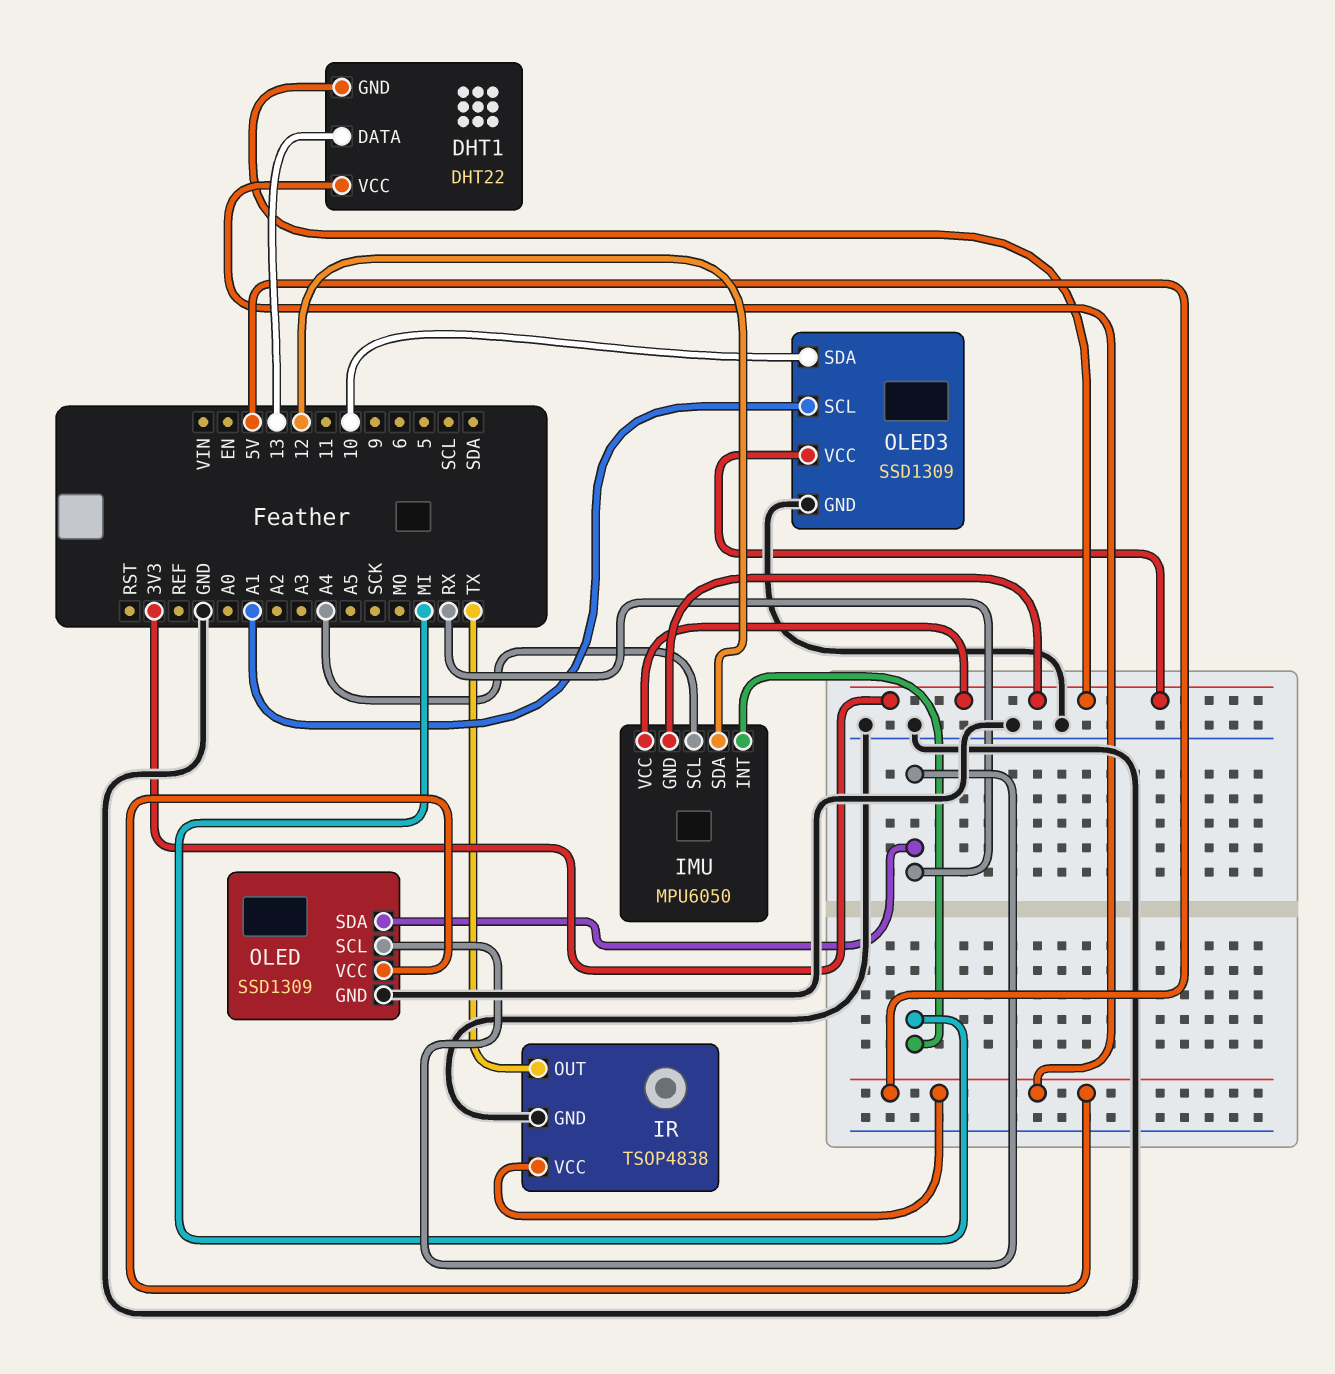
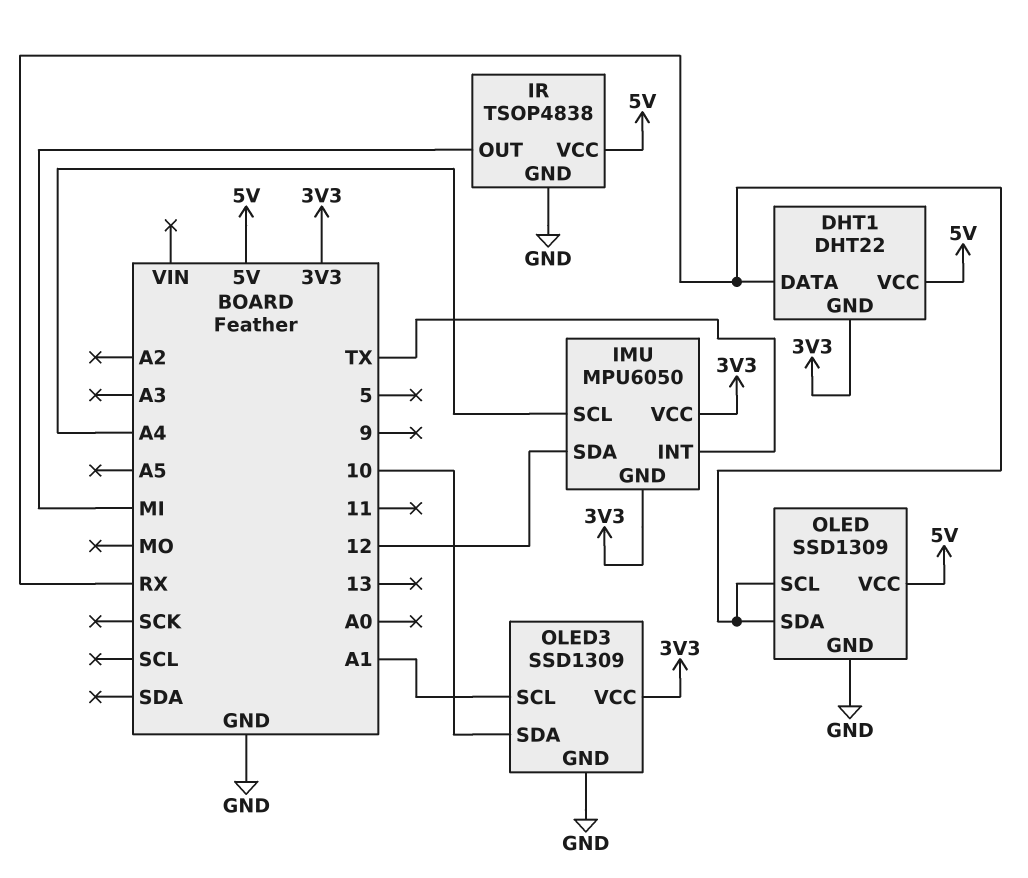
DHT1 pin DATA: 13 -> RX
IMU pin INT: MI -> TX
IR pin OUT: TX -> MI

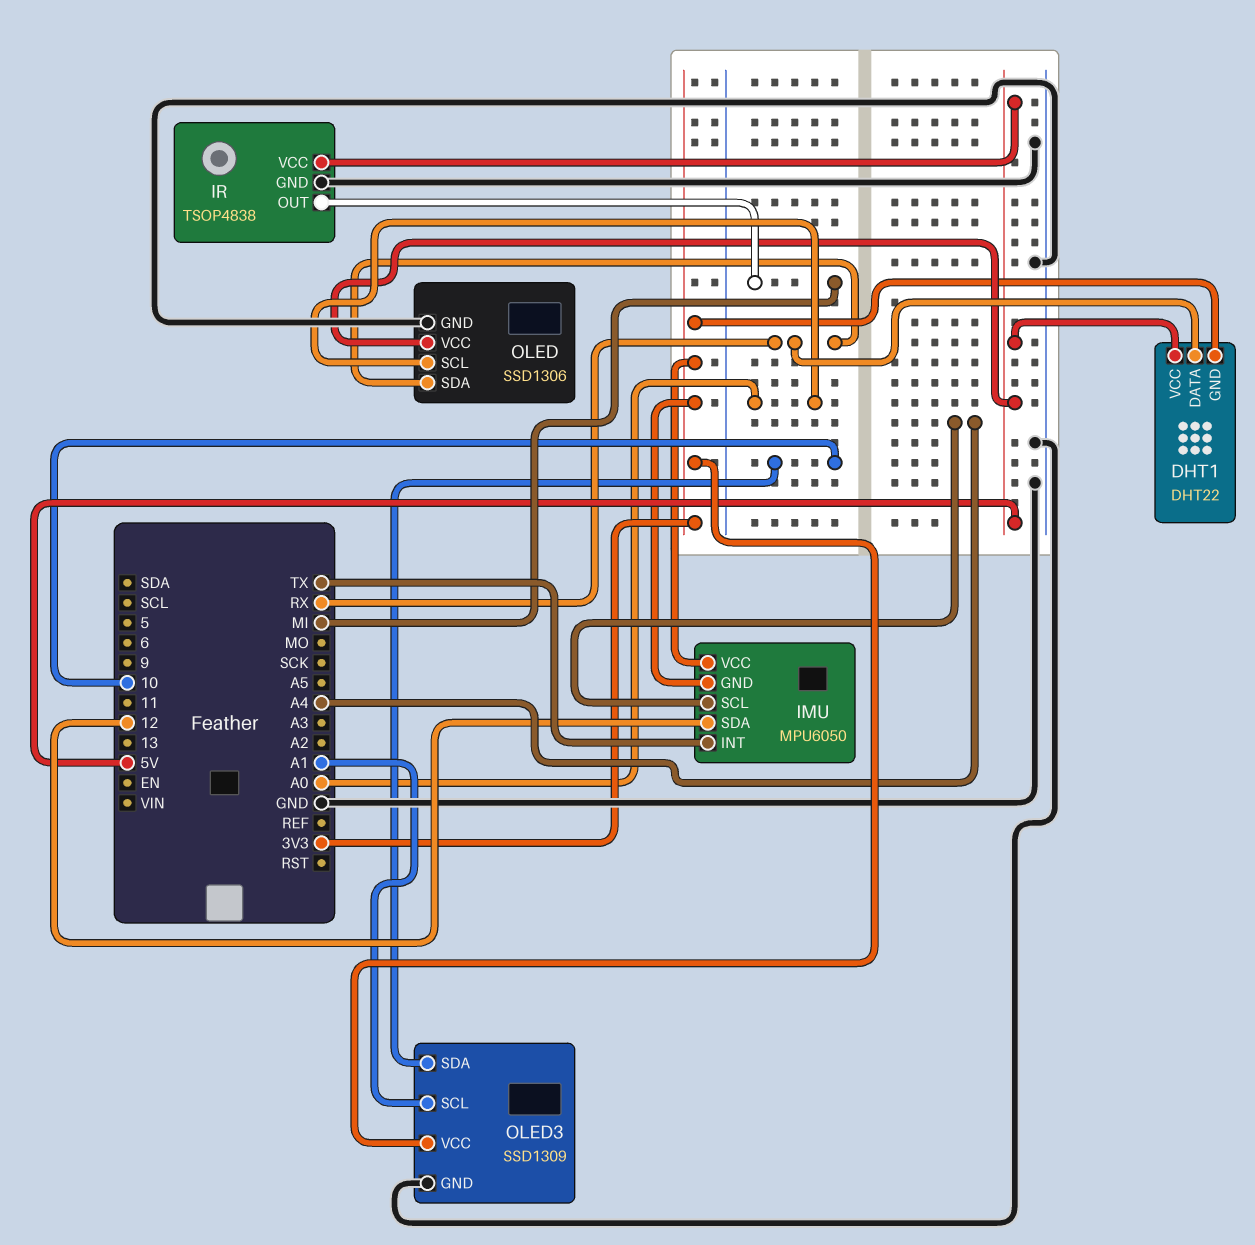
OLED: SSD1309 -> SSD1306
OLED pin SCL: RX -> A0

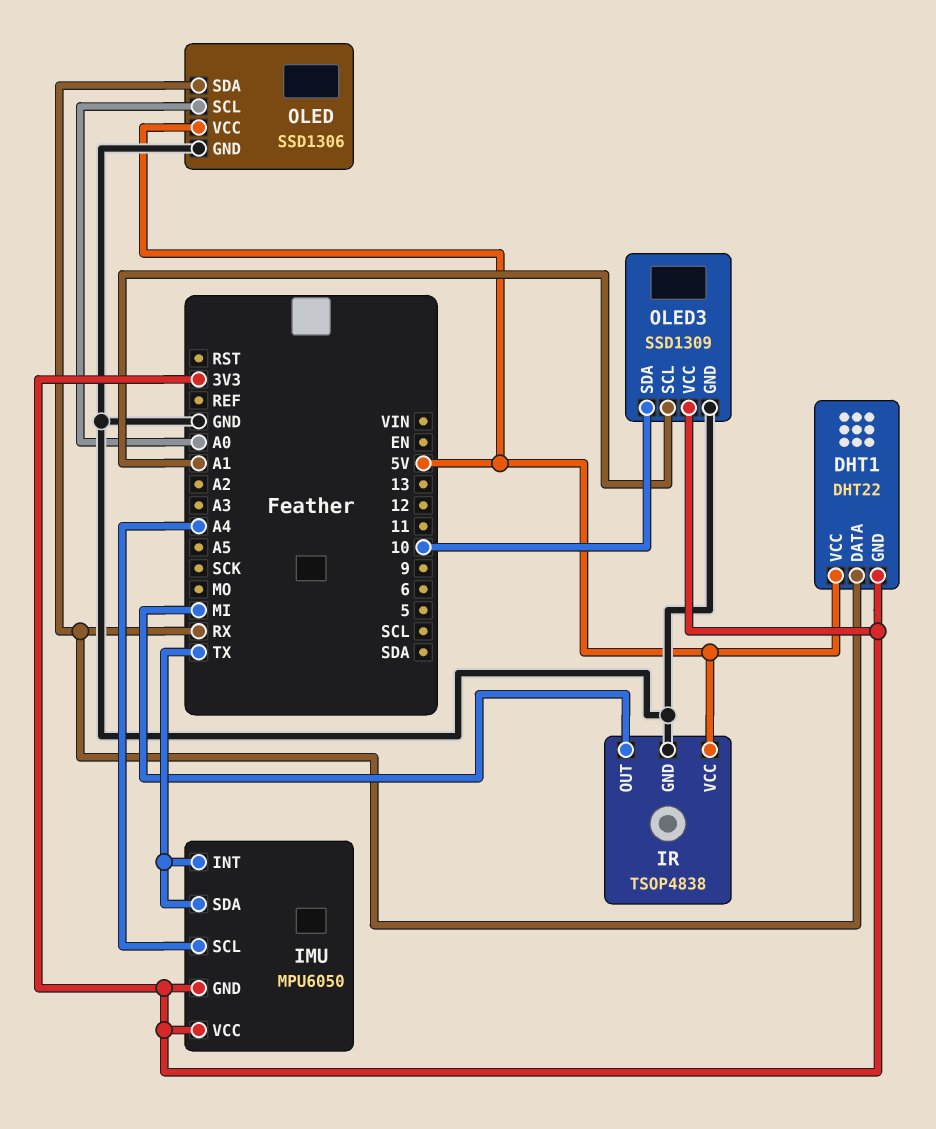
IMU pin SDA: 12 -> TX

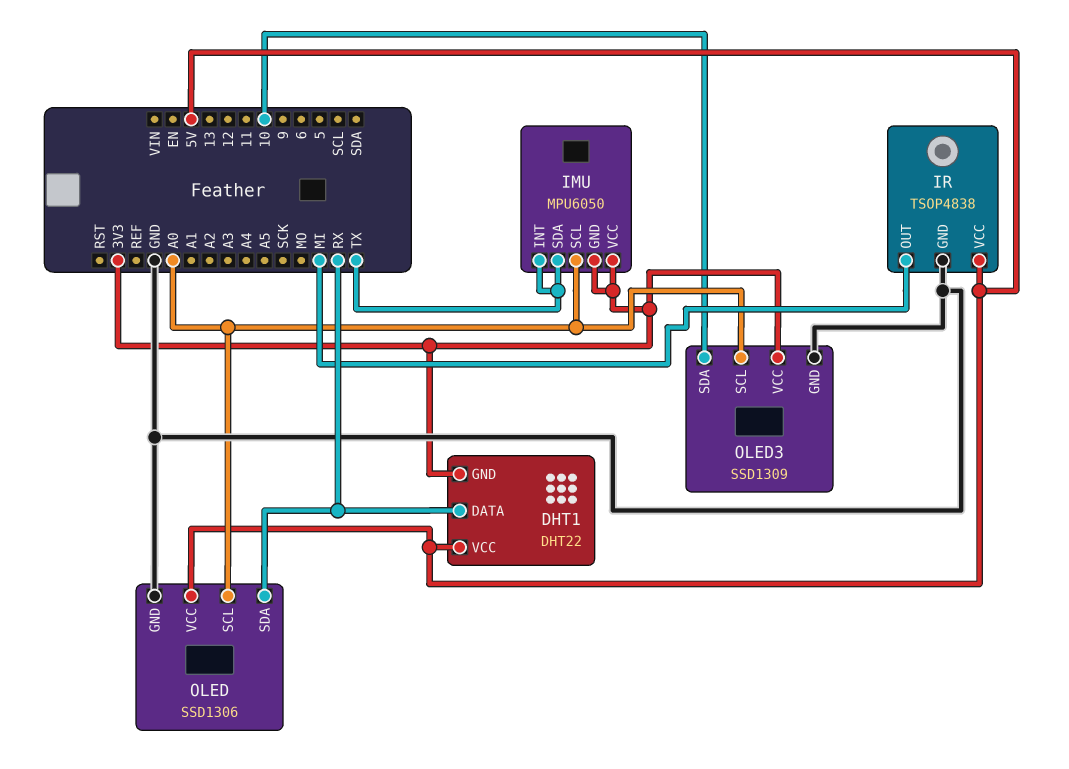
IMU pin SCL: A4 -> A0
OLED3 pin SCL: A1 -> A0

